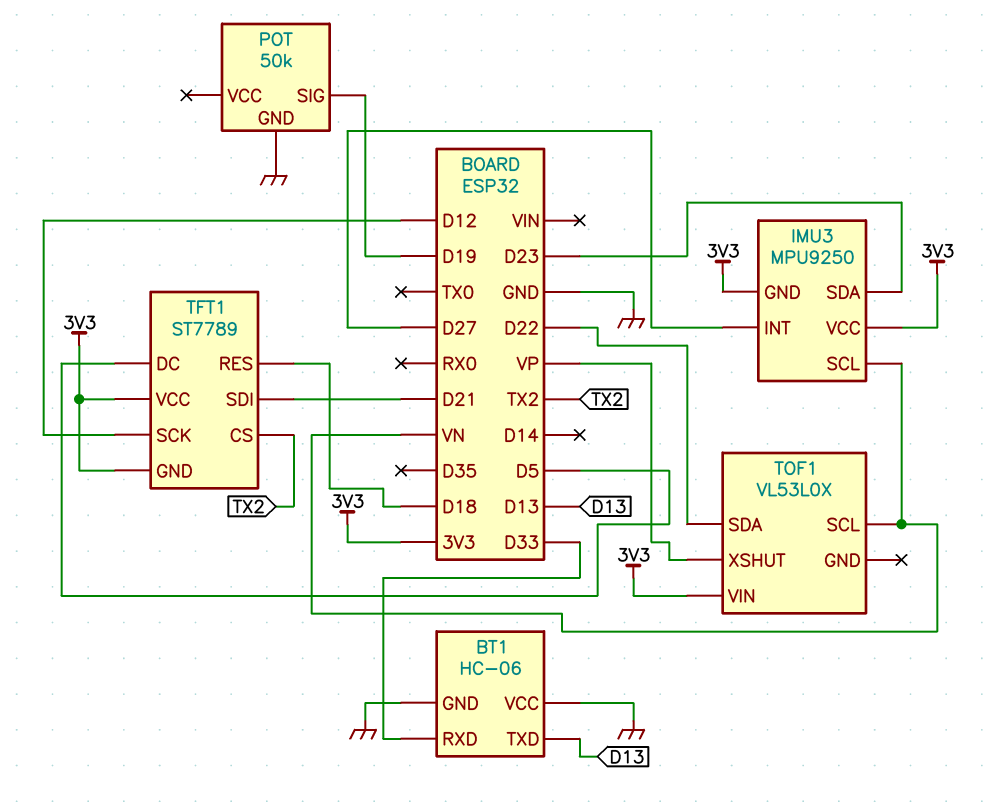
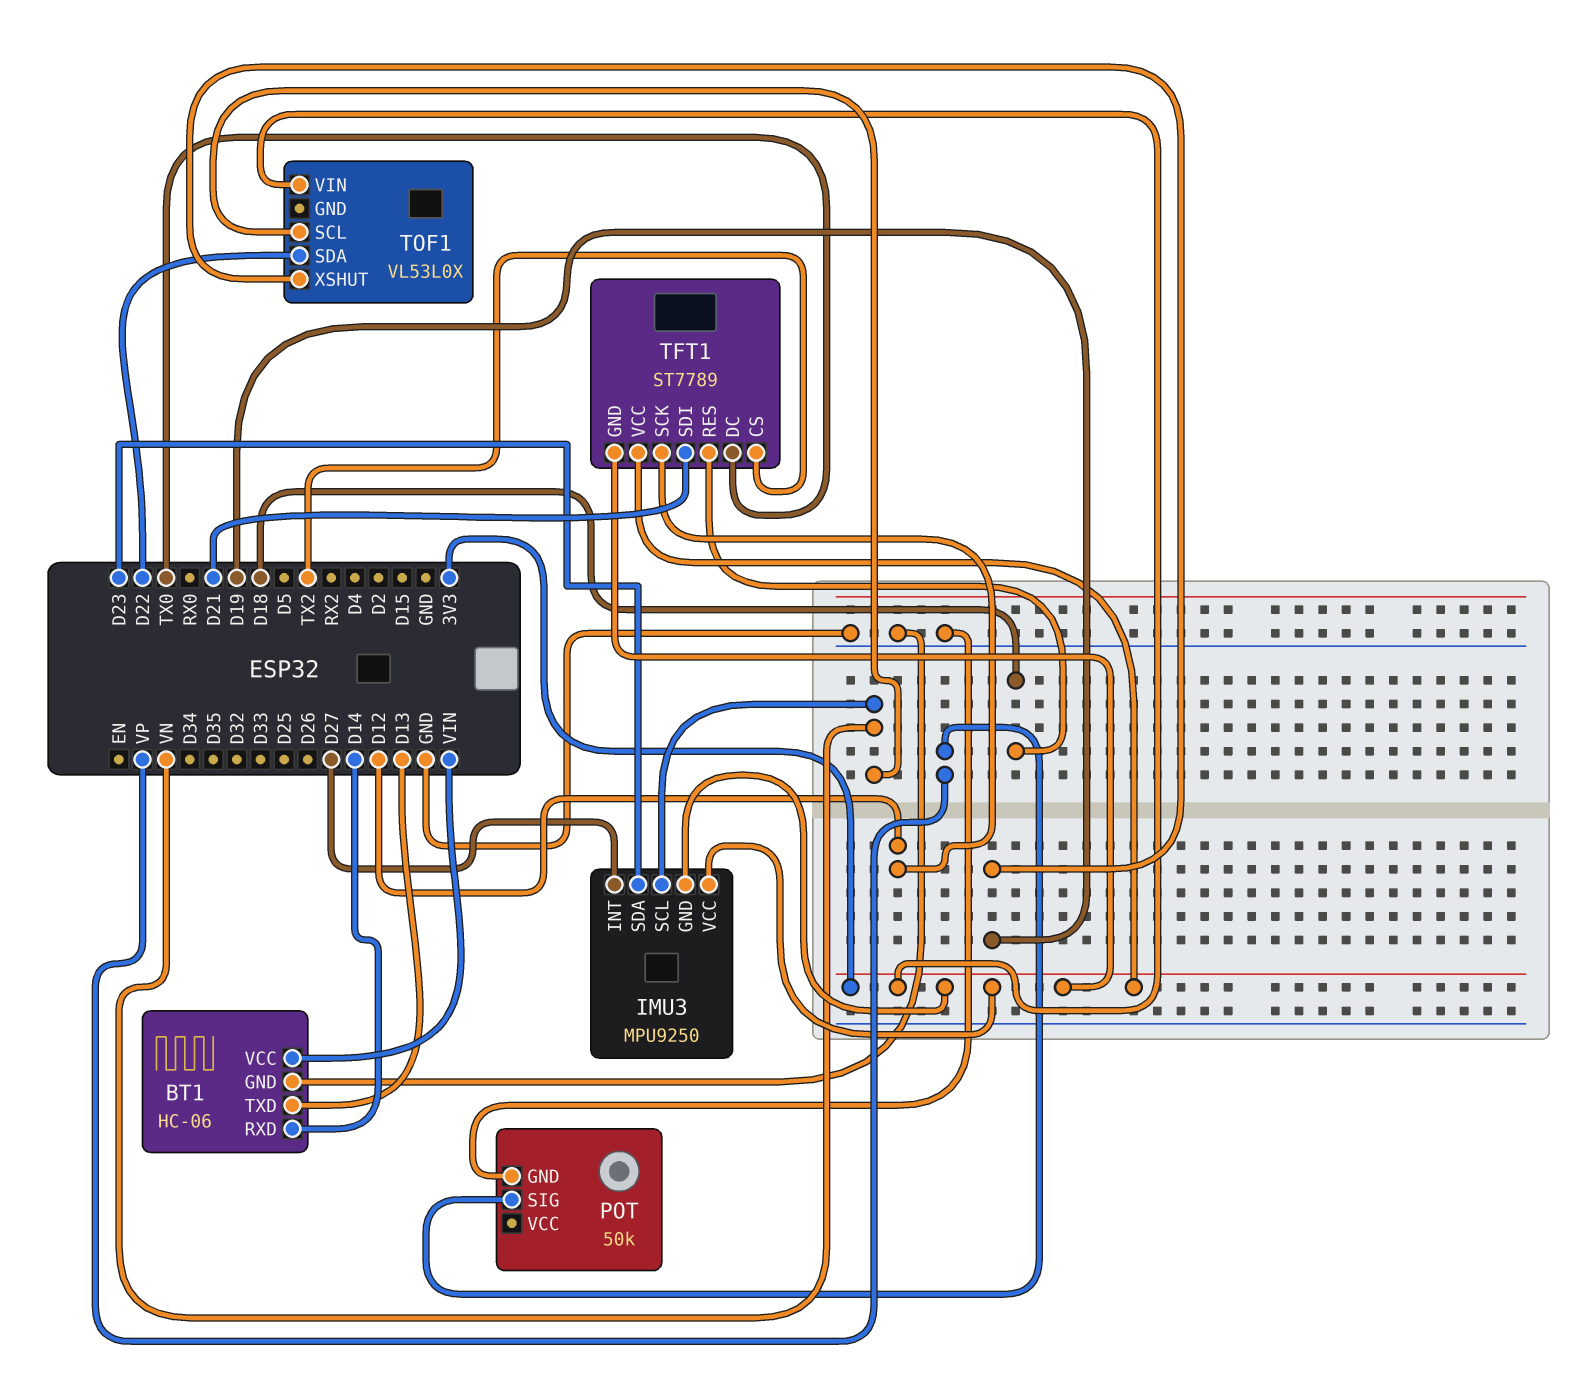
BT1 pin RXD: D33 -> D14
BT1 pin VCC: GND -> VIN
POT pin SIG: D19 -> VP
TFT1 pin DC: D5 -> TX0
TOF1 pin XSHUT: VP -> D19

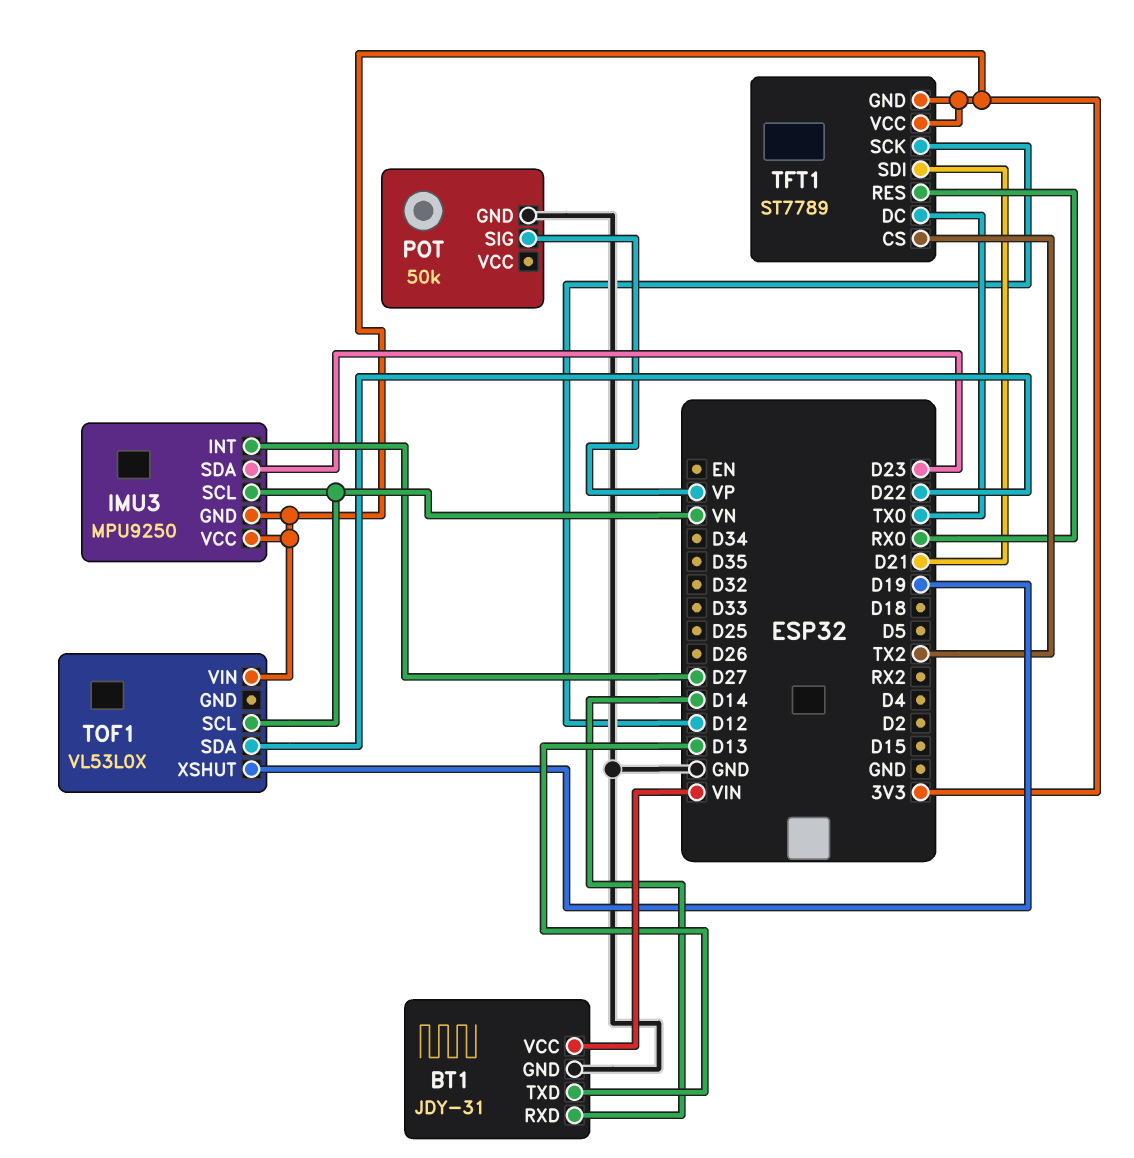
BT1: HC-06 -> JDY-31
TFT1 pin RES: D18 -> RX0

